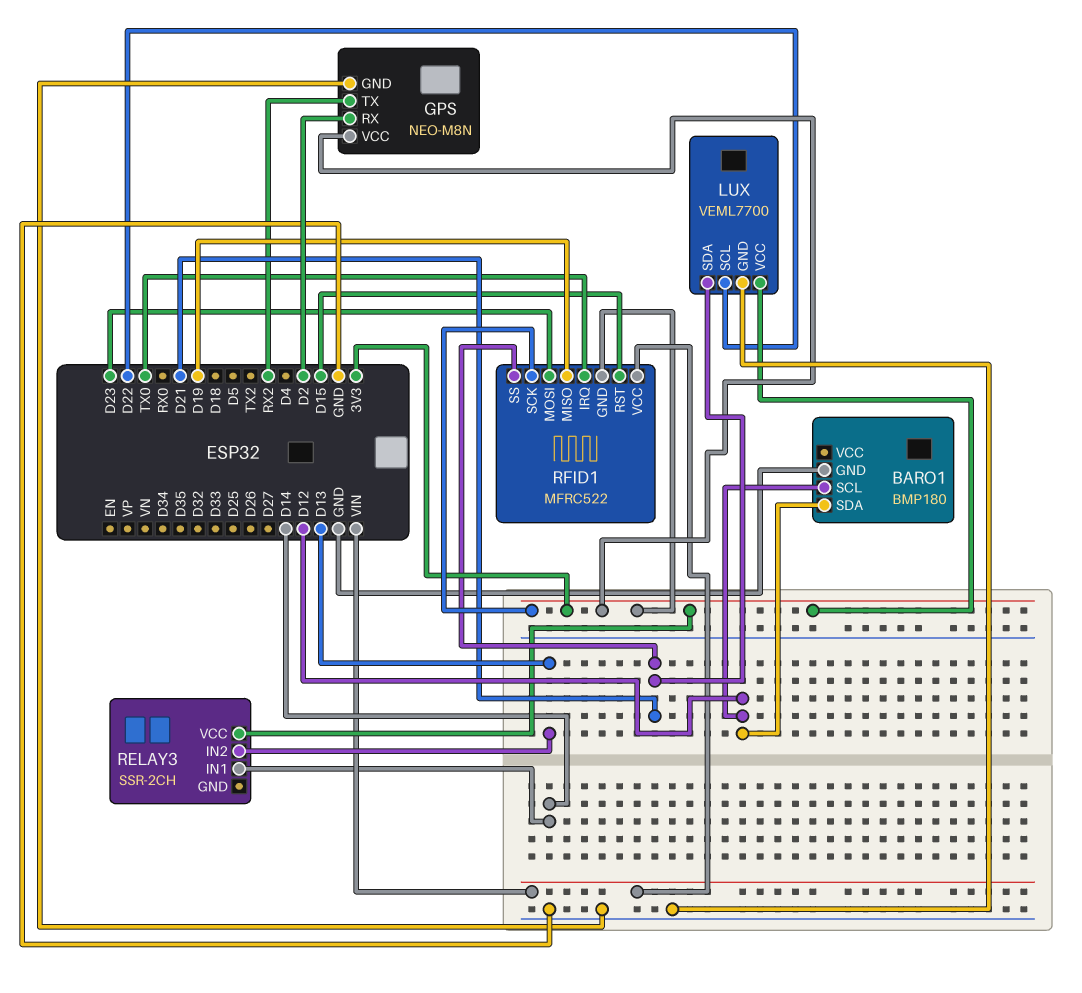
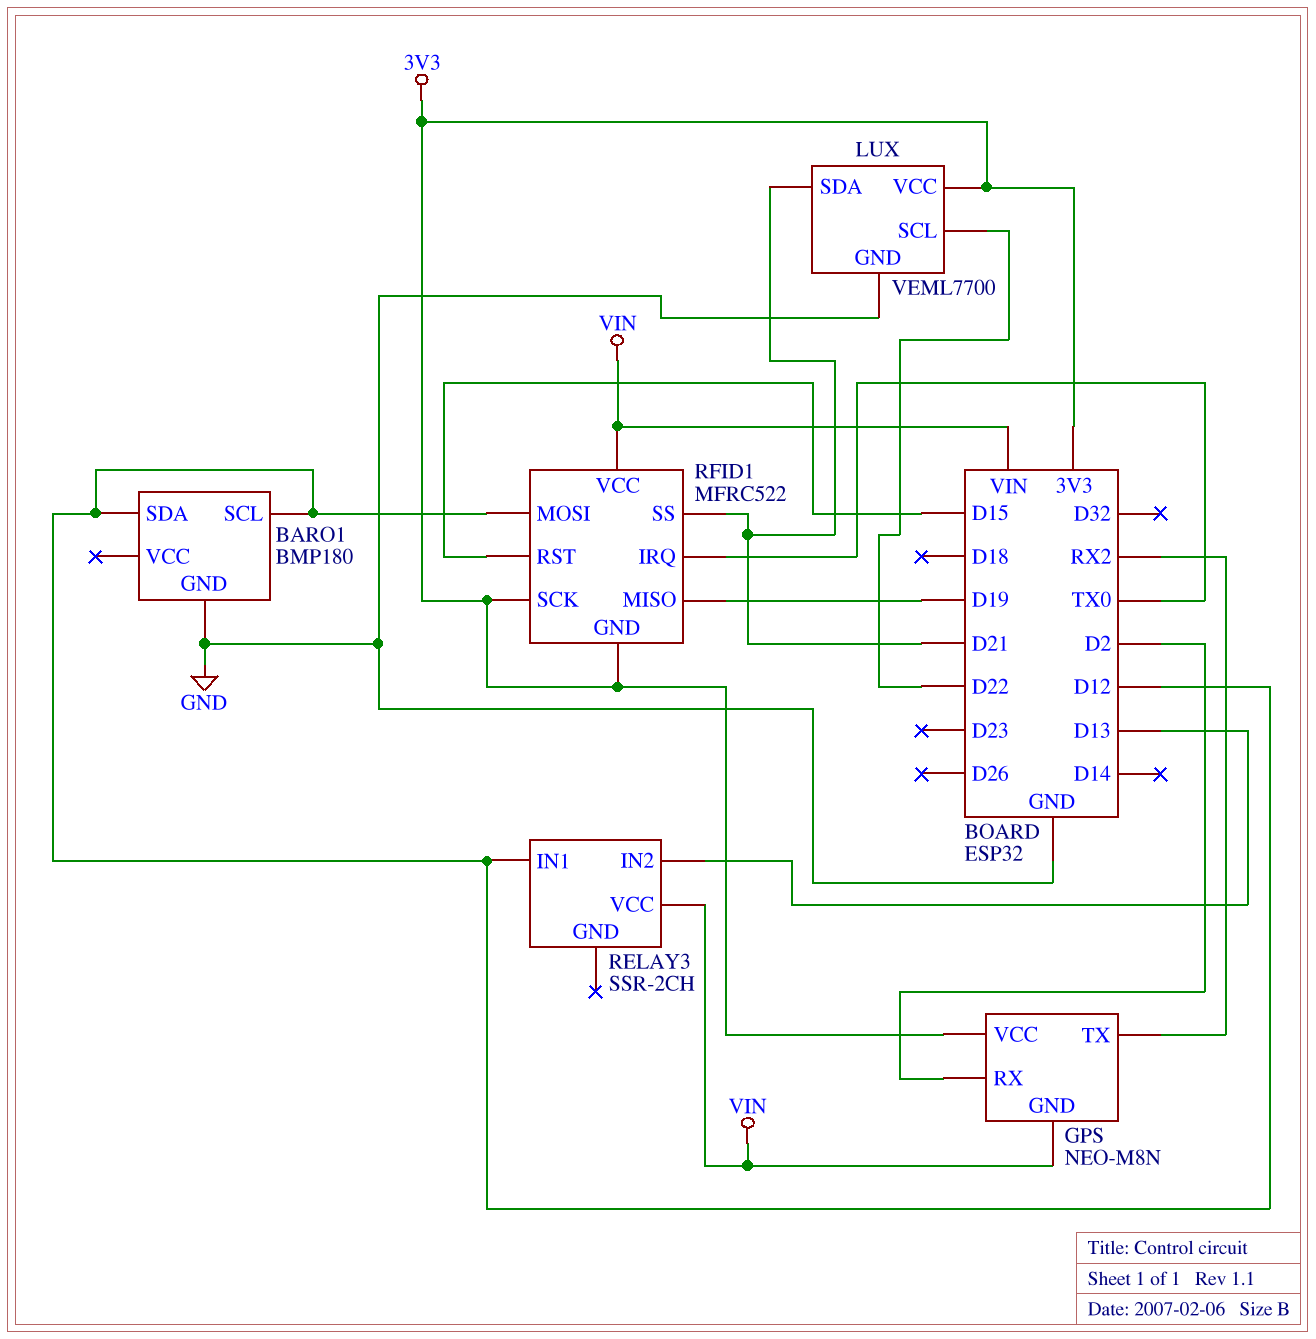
GPS pin GND: GND -> VIN
RELAY3 pin IN1: D14 -> D12
RELAY3 pin VCC: 3V3 -> VIN
RFID1 pin MOSI: D23 -> D12

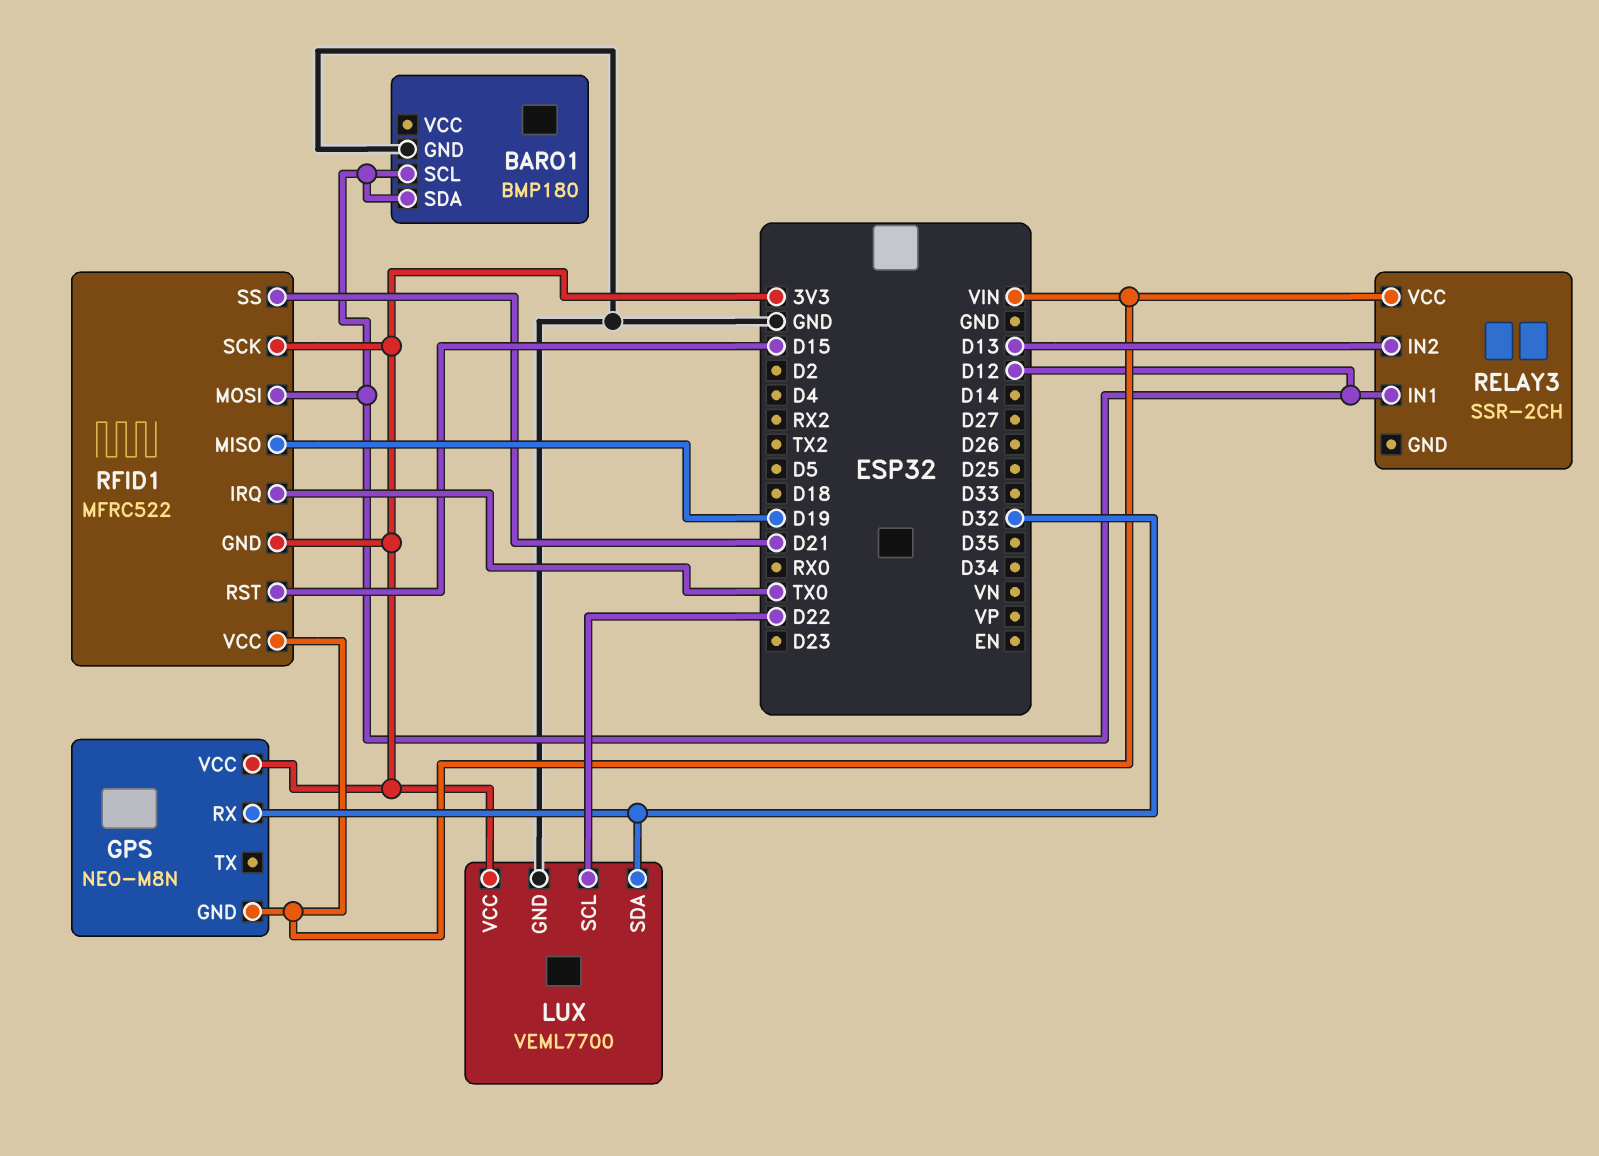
GPS pin RX: D2 -> D32
GPS pin TX: RX2 -> none
LUX pin SDA: D21 -> D32

